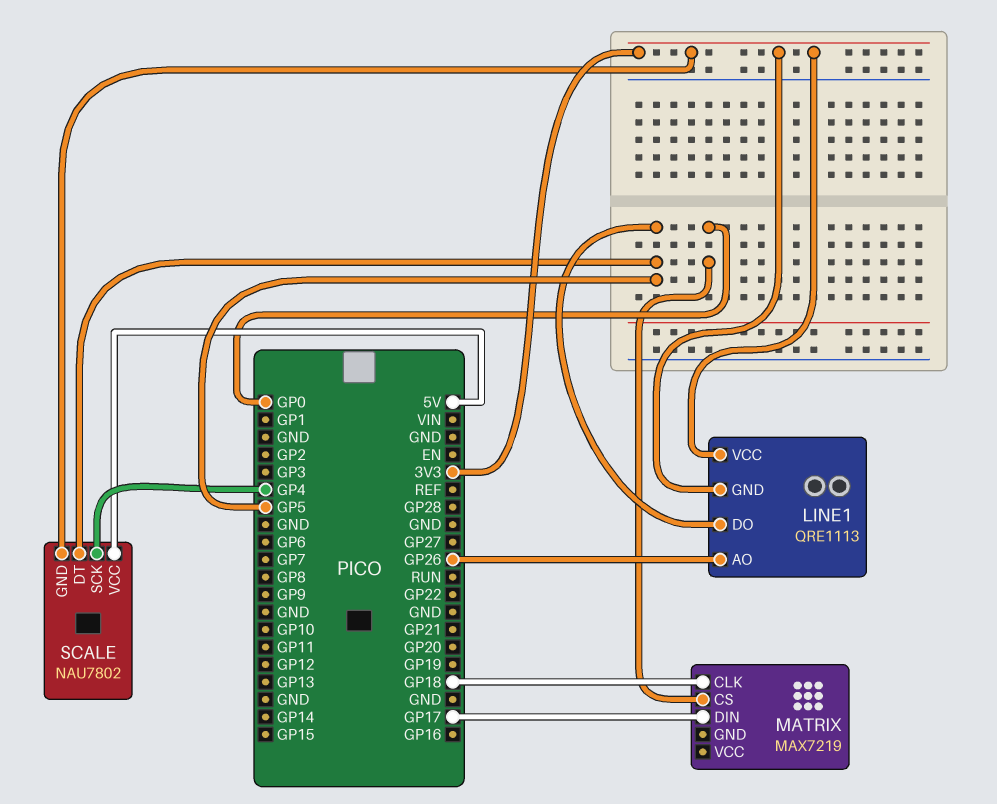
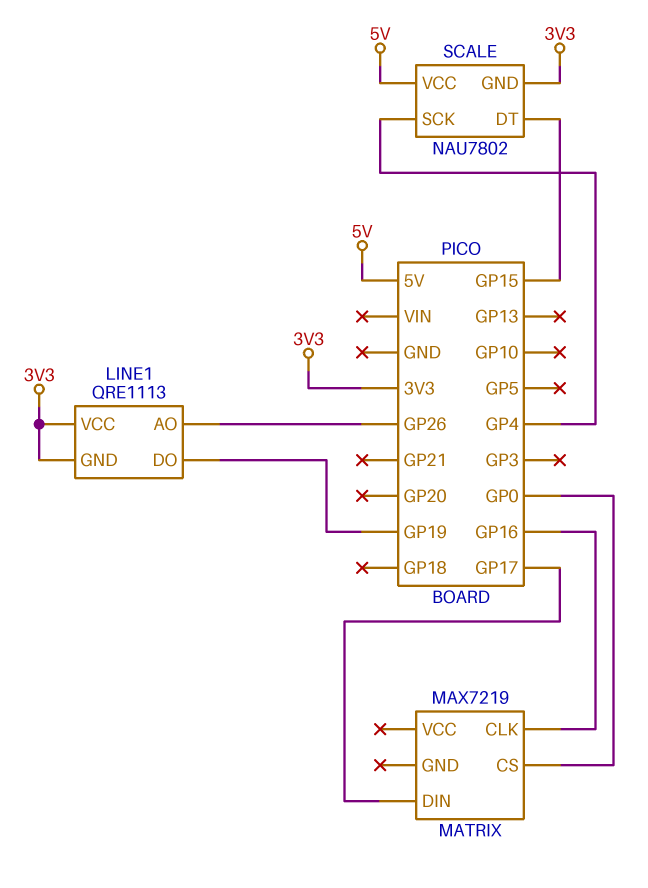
LINE1 pin DO: GP5 -> GP19
MATRIX pin CLK: GP18 -> GP16
SCALE pin DT: GP5 -> GP15

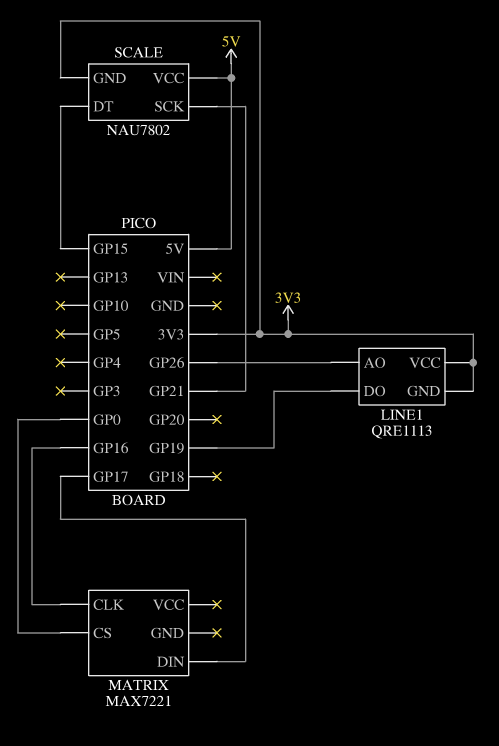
MATRIX: MAX7219 -> MAX7221
SCALE pin SCK: GP4 -> GP21

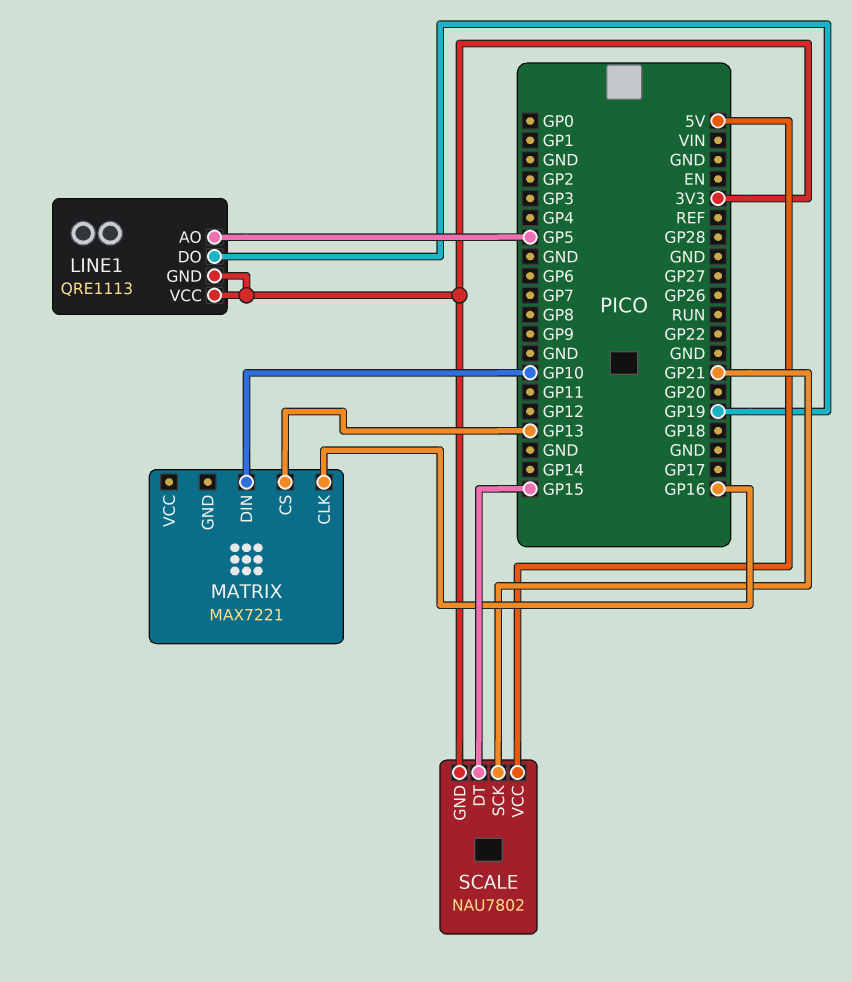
LINE1 pin AO: GP26 -> GP5
MATRIX pin CS: GP0 -> GP13
MATRIX pin DIN: GP17 -> GP10

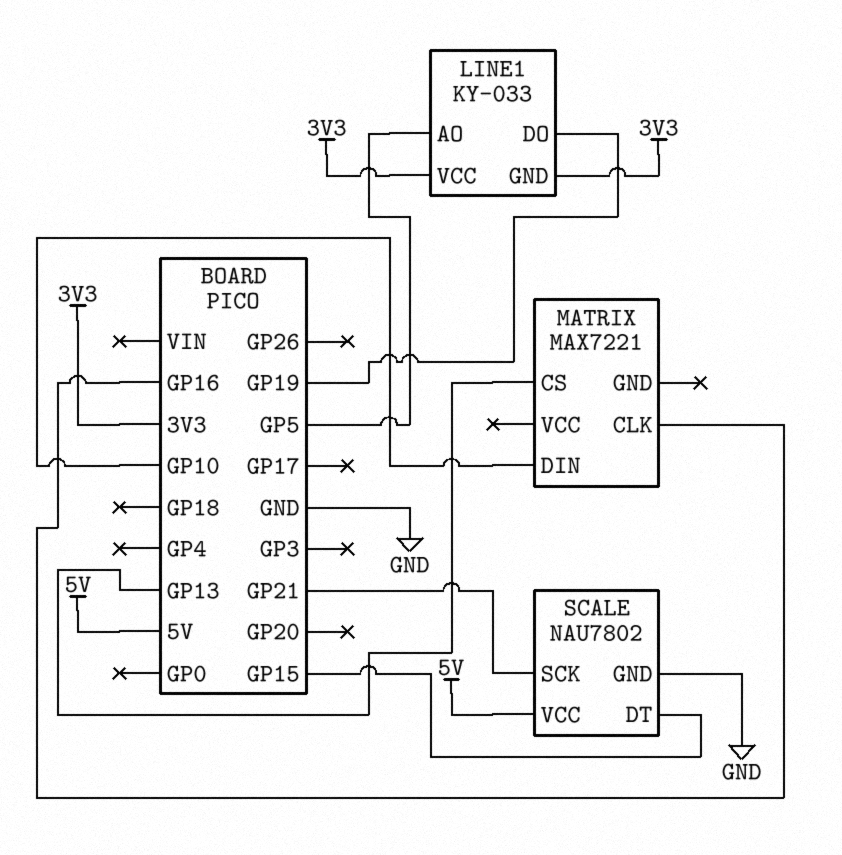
LINE1: QRE1113 -> KY-033
SCALE pin GND: 3V3 -> GND

